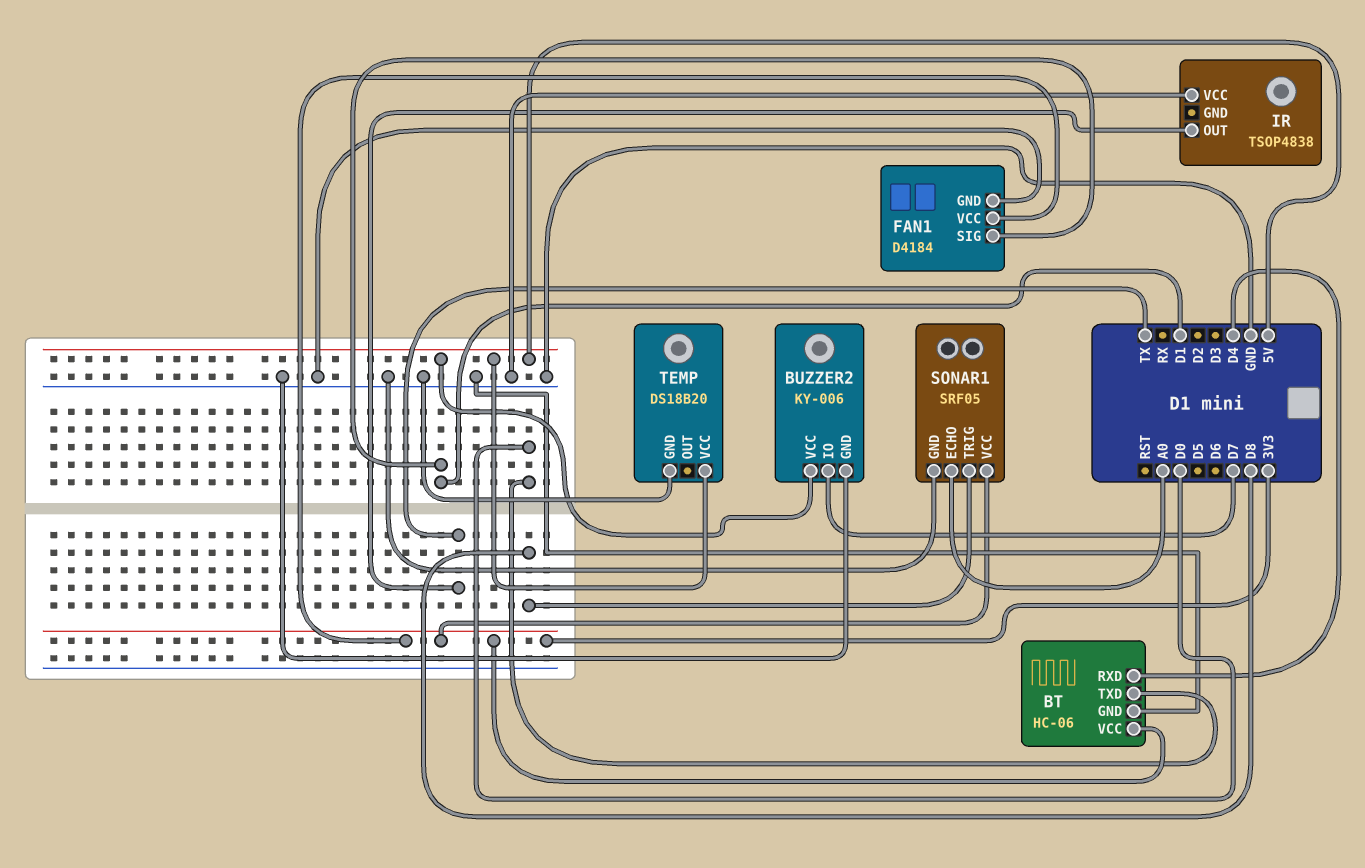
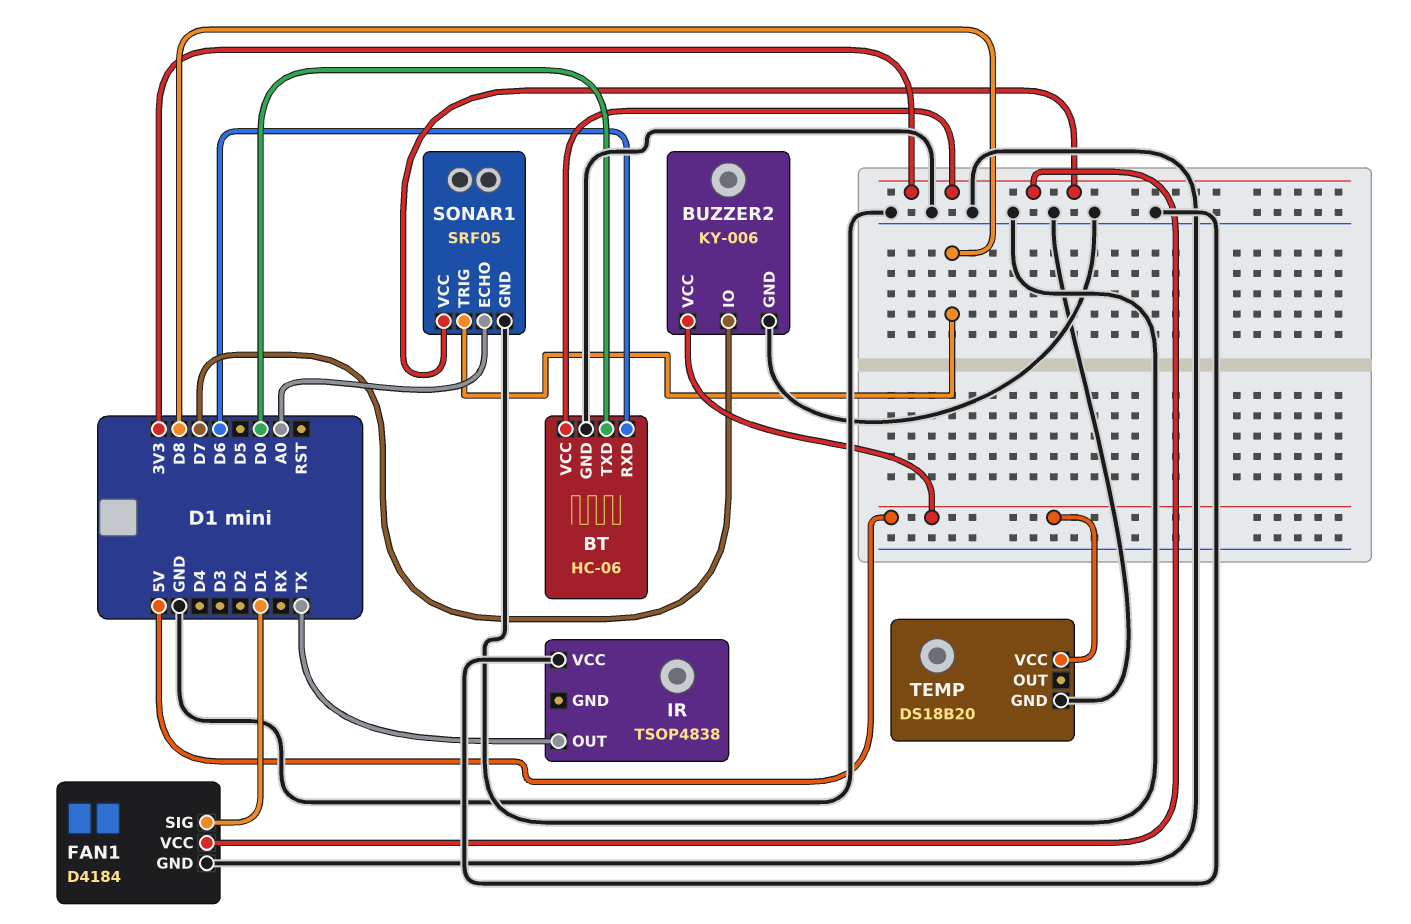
BT pin RXD: D4 -> D6

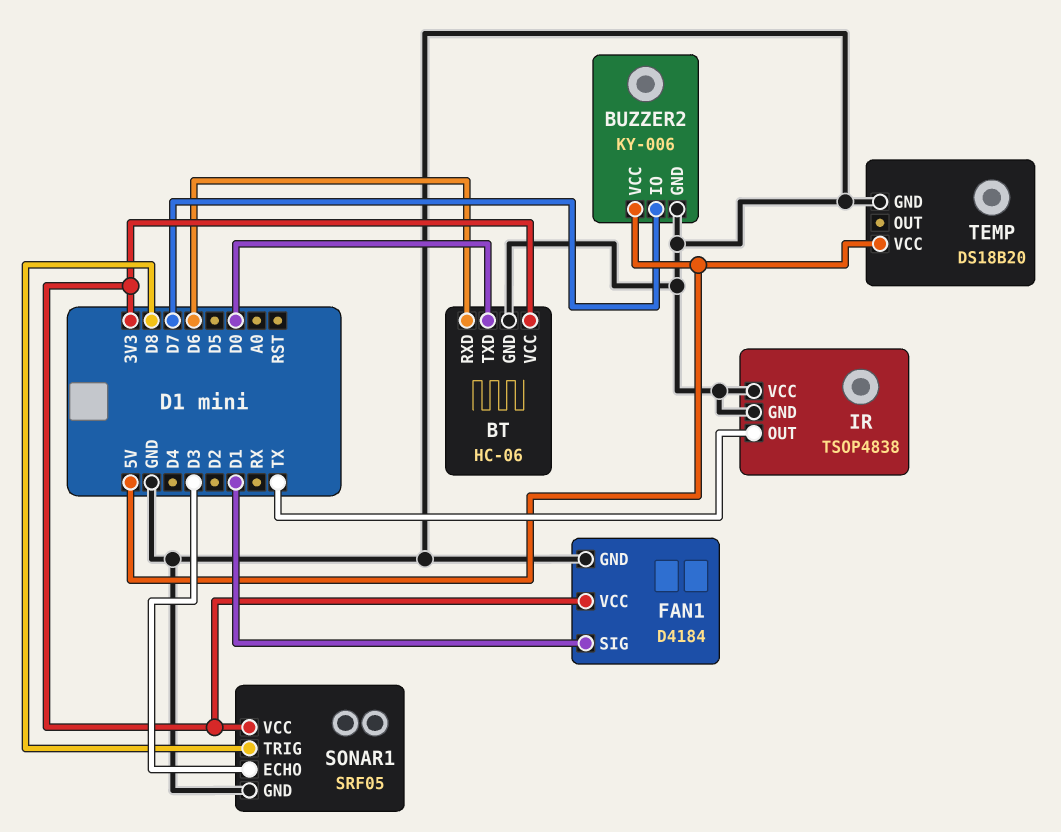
IR pin GND: none -> GND
SONAR1 pin ECHO: A0 -> D3

